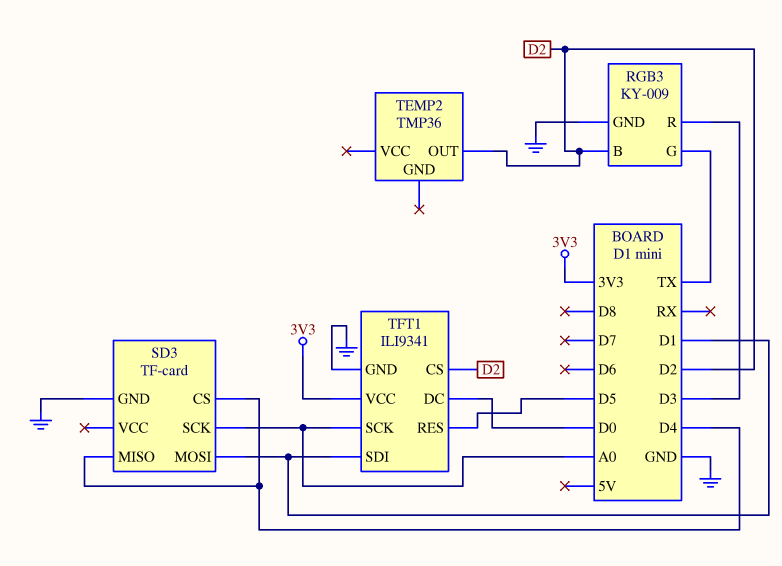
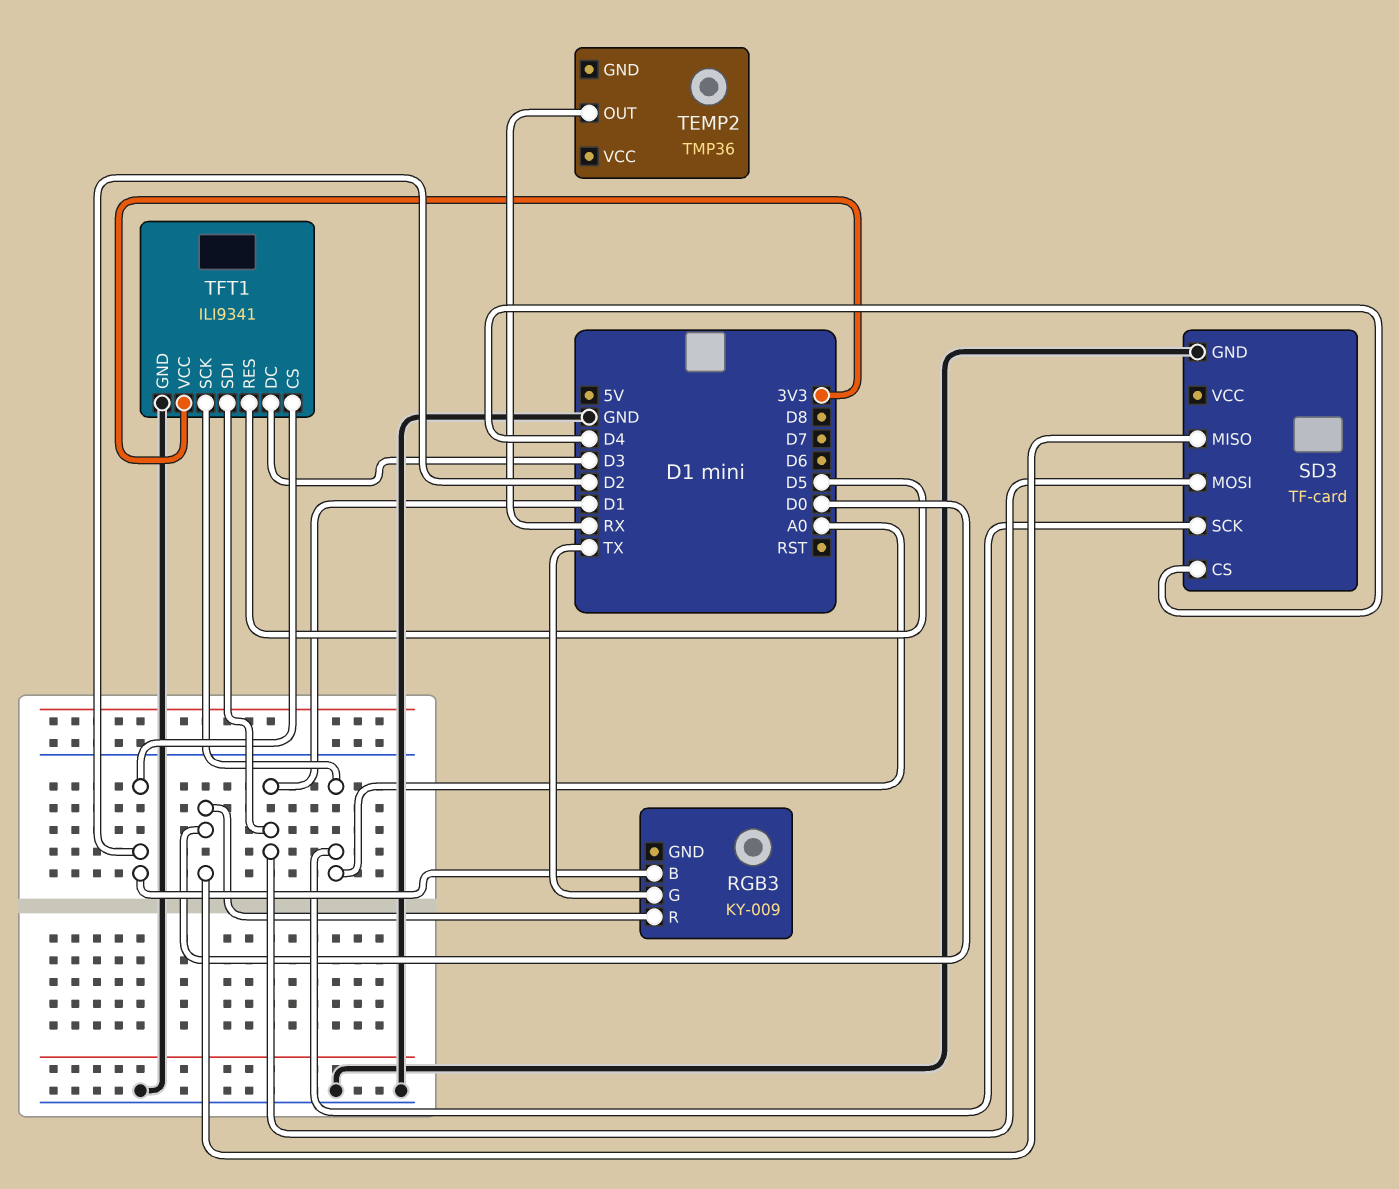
RGB3 pin GND: GND -> none
RGB3 pin R: D3 -> D0
SD3 pin MISO: D4 -> D0
TEMP2 pin OUT: D2 -> RX
TFT1 pin DC: D0 -> D3

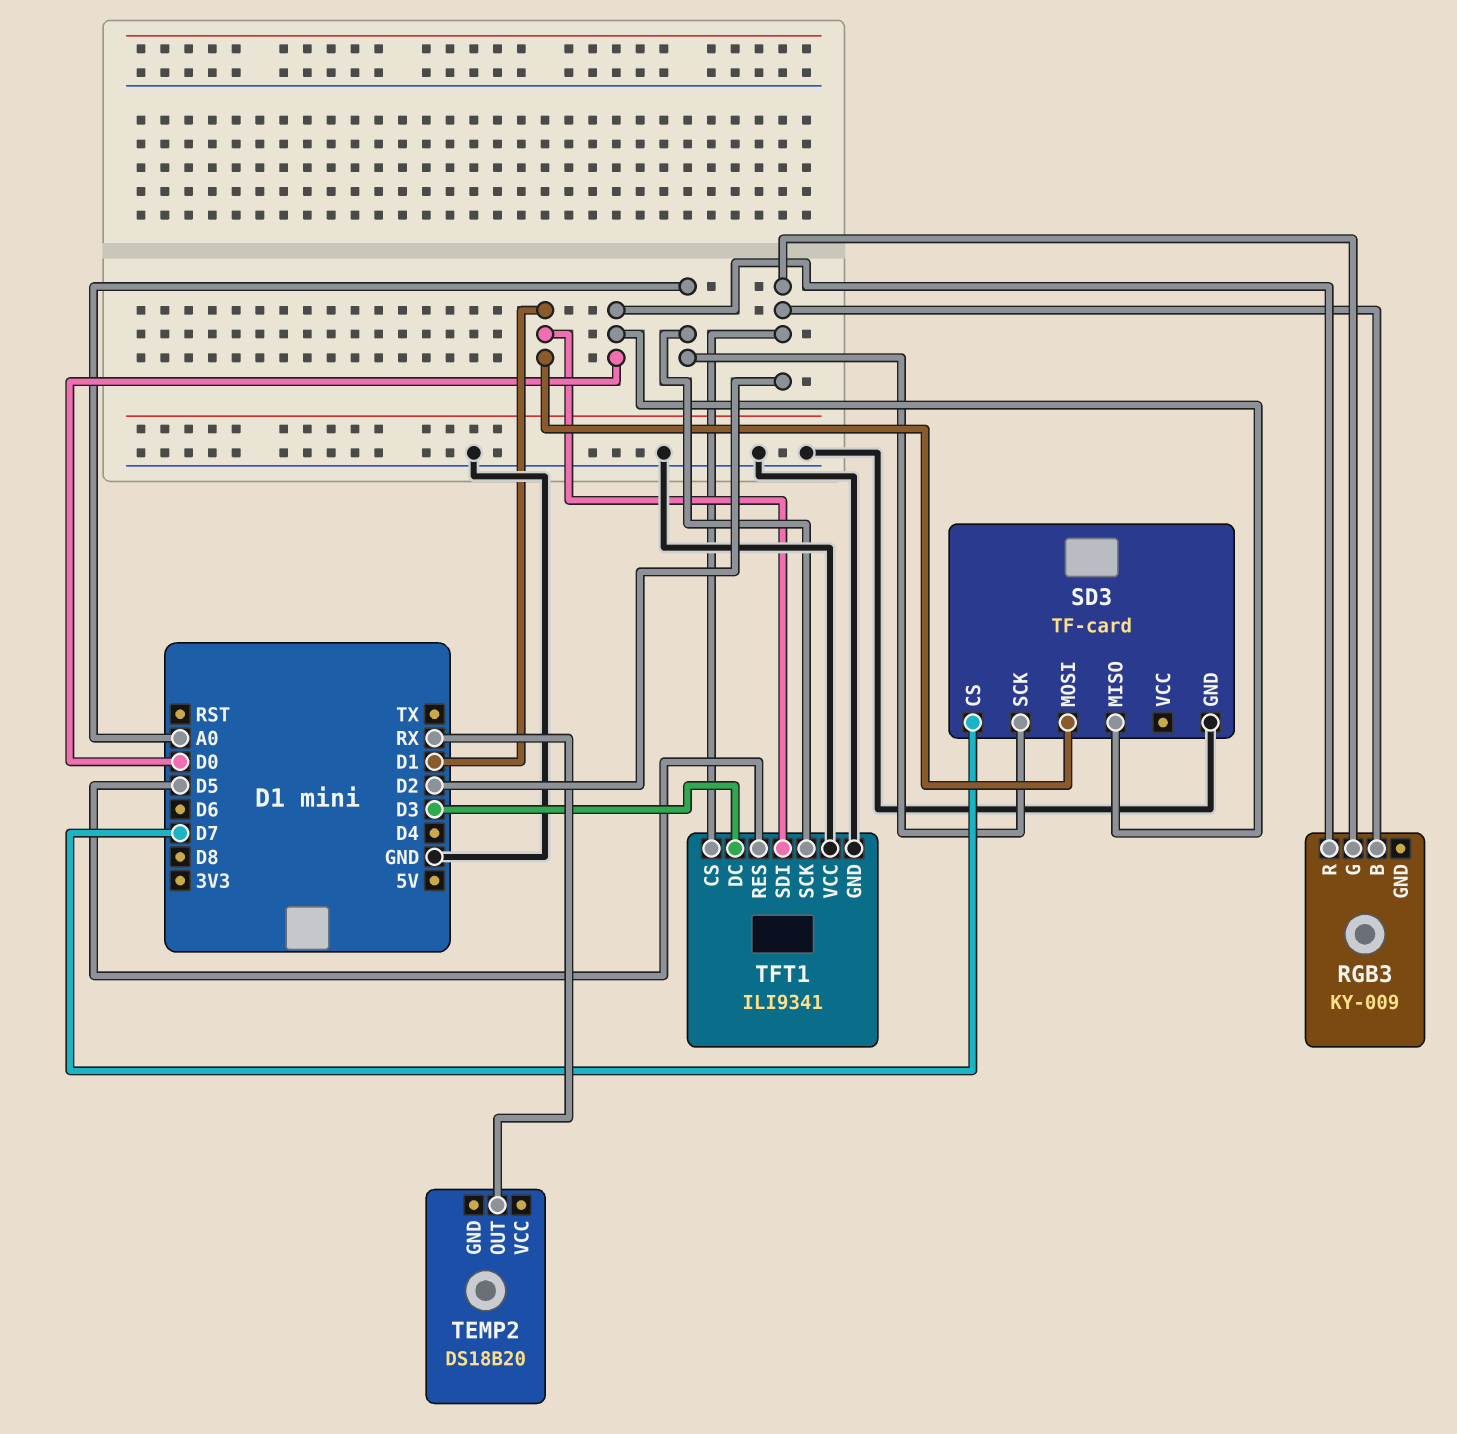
RGB3 pin G: TX -> D2
SD3 pin CS: D4 -> D7
TEMP2: TMP36 -> DS18B20
TFT1 pin VCC: 3V3 -> GND

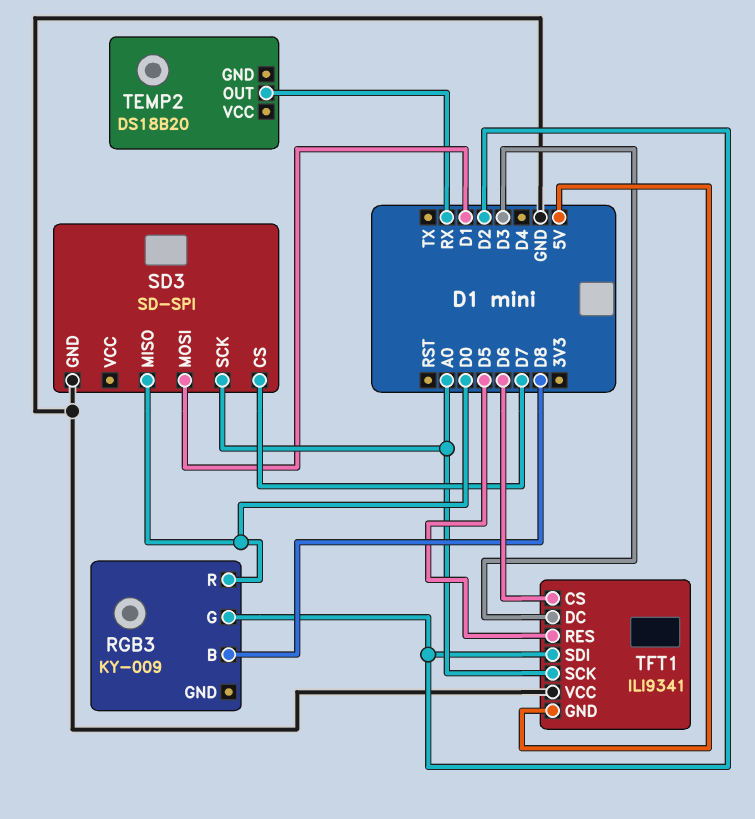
RGB3 pin B: D2 -> D8
SD3: TF-card -> SD-SPI
TFT1 pin CS: D2 -> D6
TFT1 pin GND: GND -> 5V
TFT1 pin SDI: D1 -> D2

